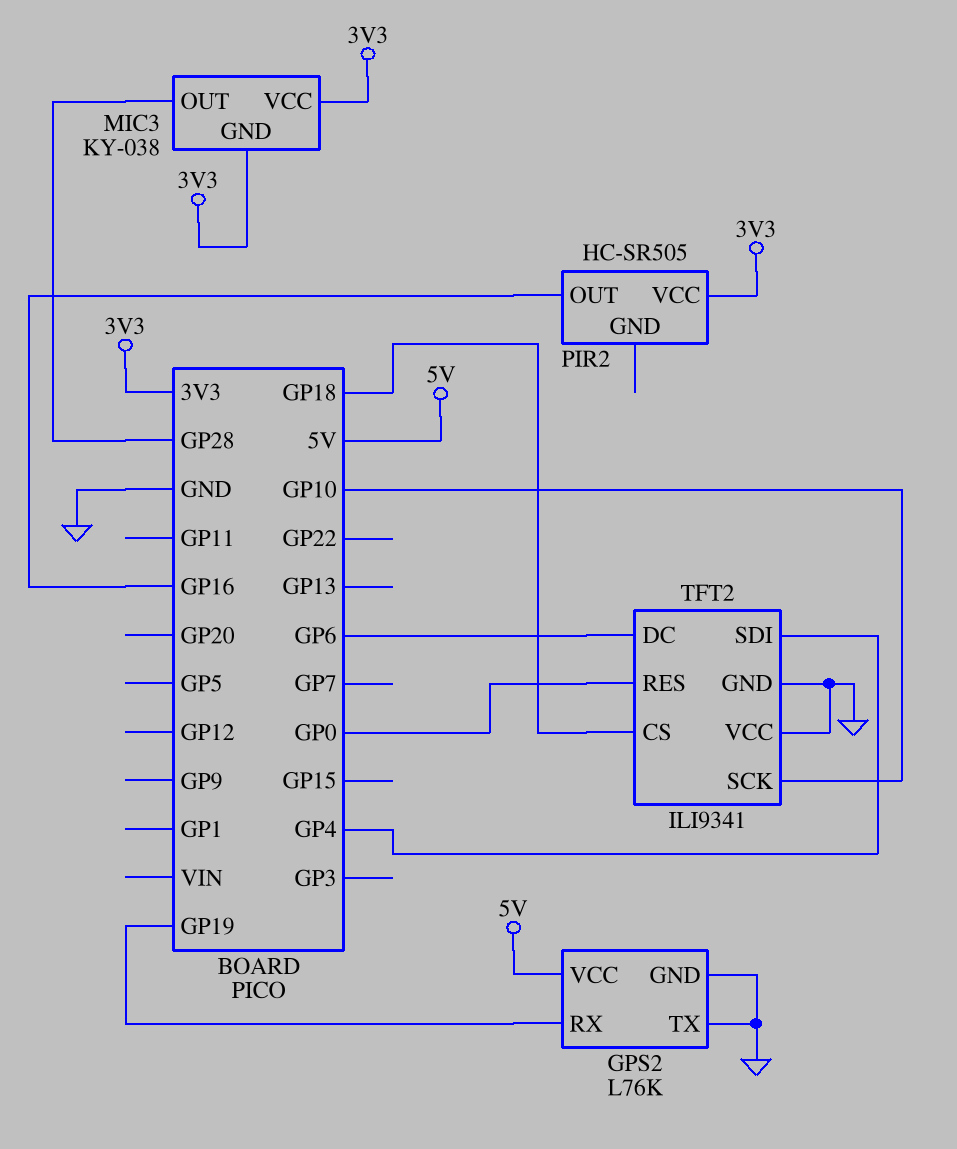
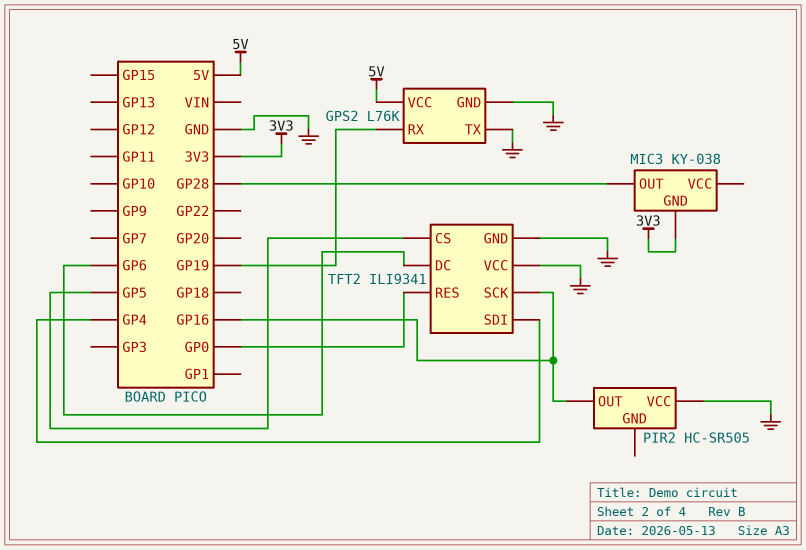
MIC3 pin VCC: 3V3 -> none
PIR2 pin VCC: 3V3 -> GND
TFT2 pin CS: GP18 -> GP5
TFT2 pin SCK: GP10 -> GP16

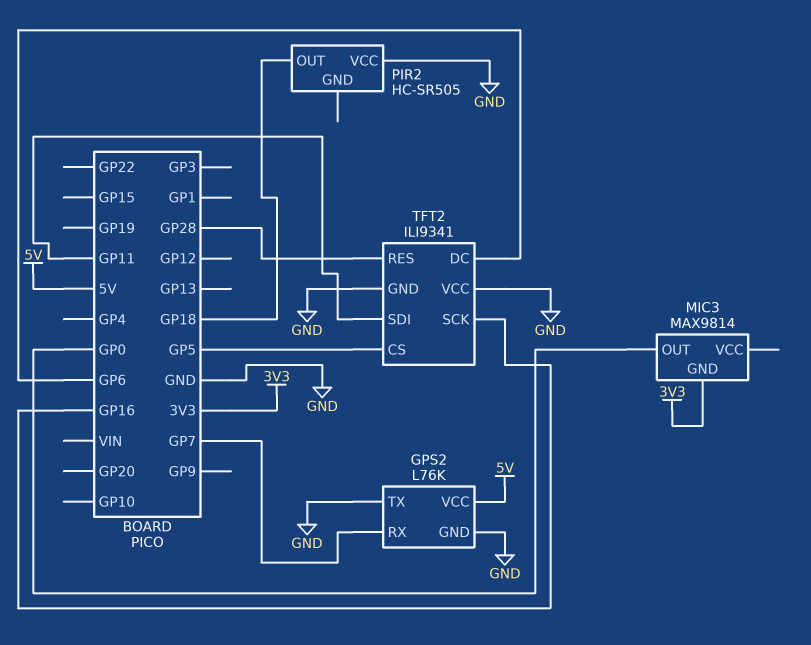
GPS2 pin RX: GP19 -> GP7
MIC3: KY-038 -> MAX9814
MIC3 pin OUT: GP28 -> GP0
PIR2 pin OUT: GP16 -> GP18
TFT2 pin RES: GP0 -> GP28
TFT2 pin SDI: GP4 -> GP11

